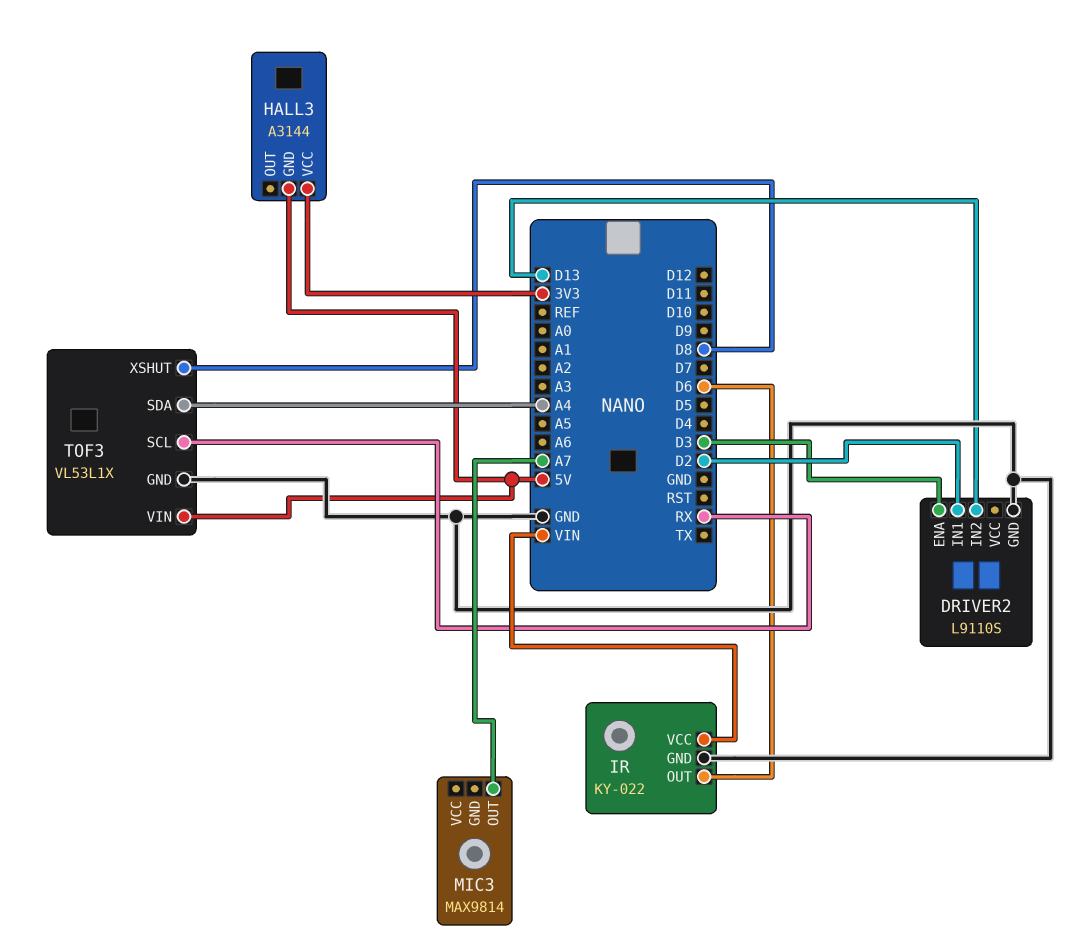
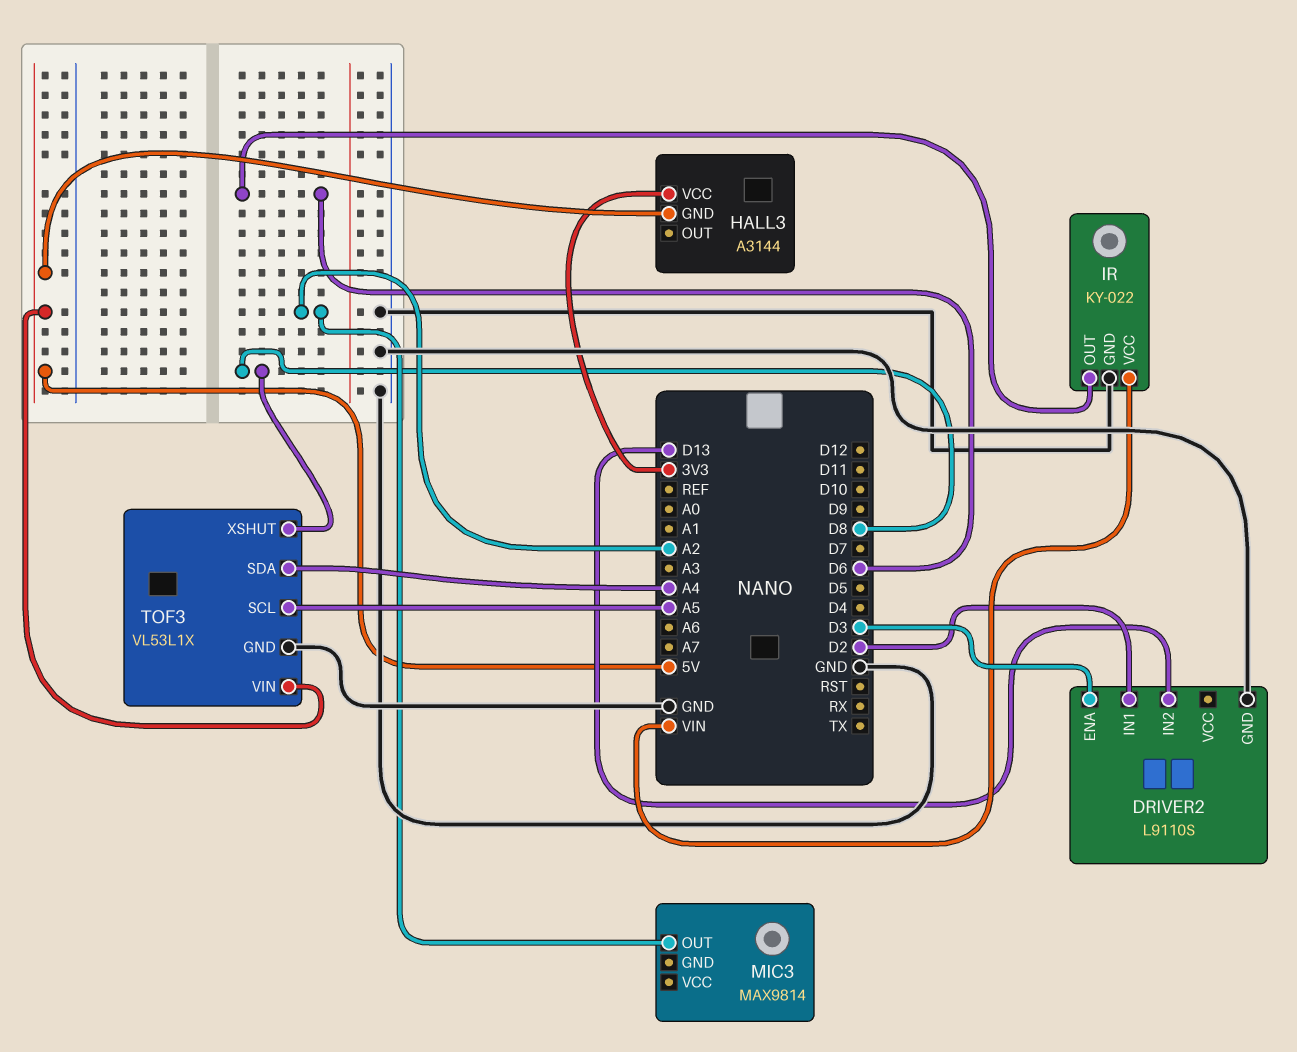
MIC3 pin OUT: A7 -> A2
TOF3 pin SCL: RX -> A5

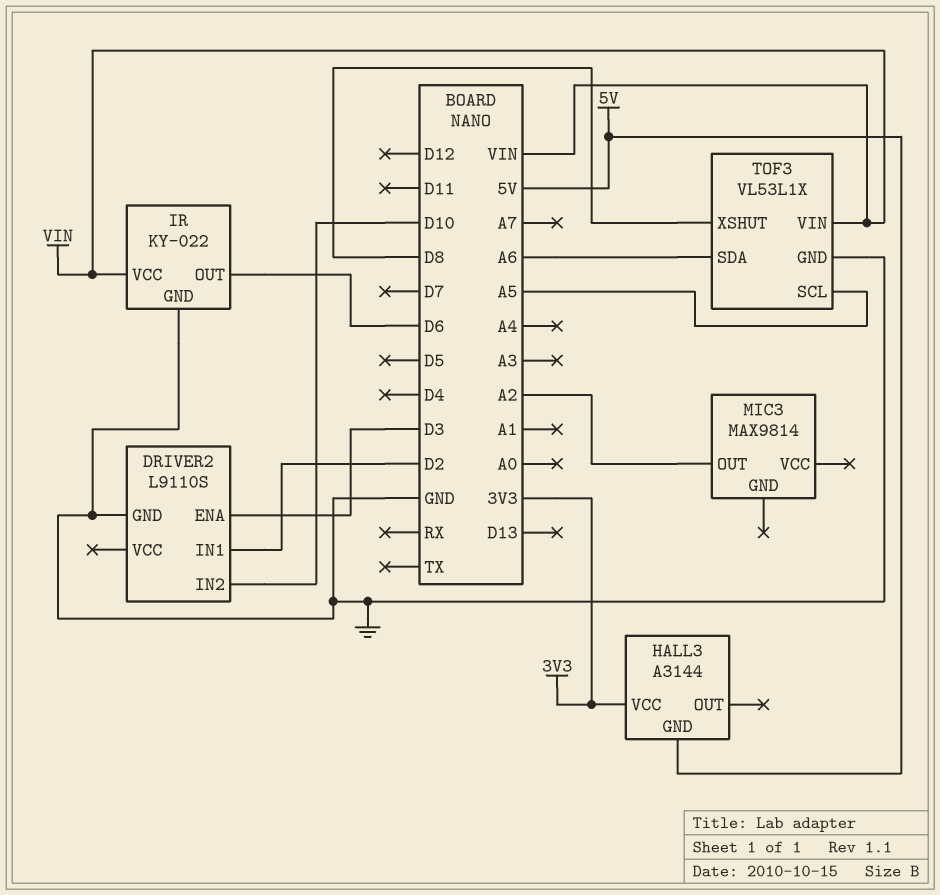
DRIVER2 pin IN2: D13 -> D10
TOF3 pin SDA: A4 -> A6
TOF3 pin VIN: 5V -> VIN

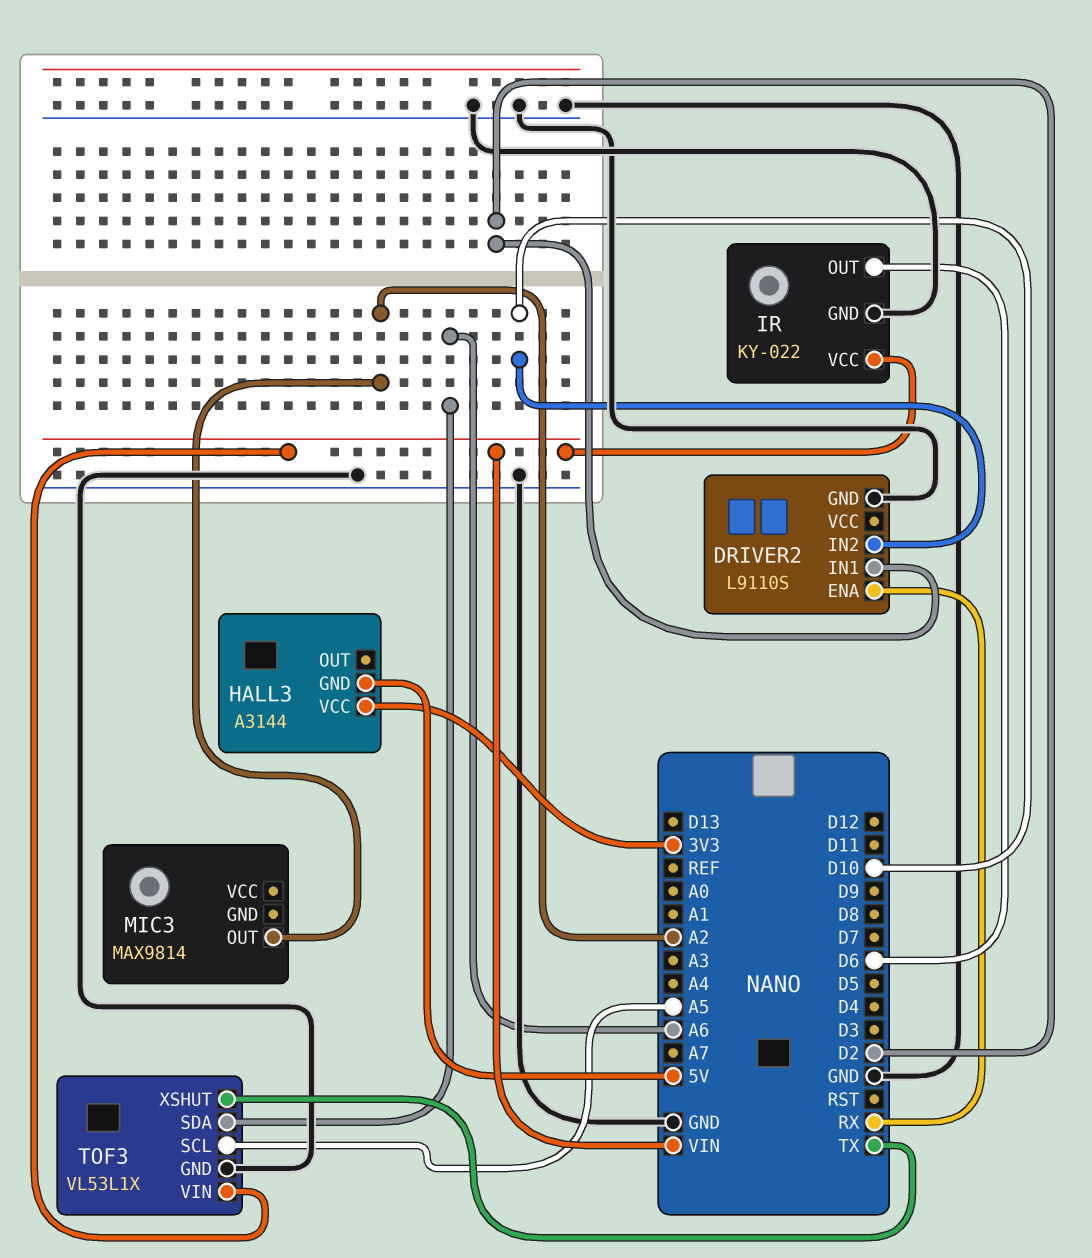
DRIVER2 pin ENA: D3 -> RX
TOF3 pin XSHUT: D8 -> TX

